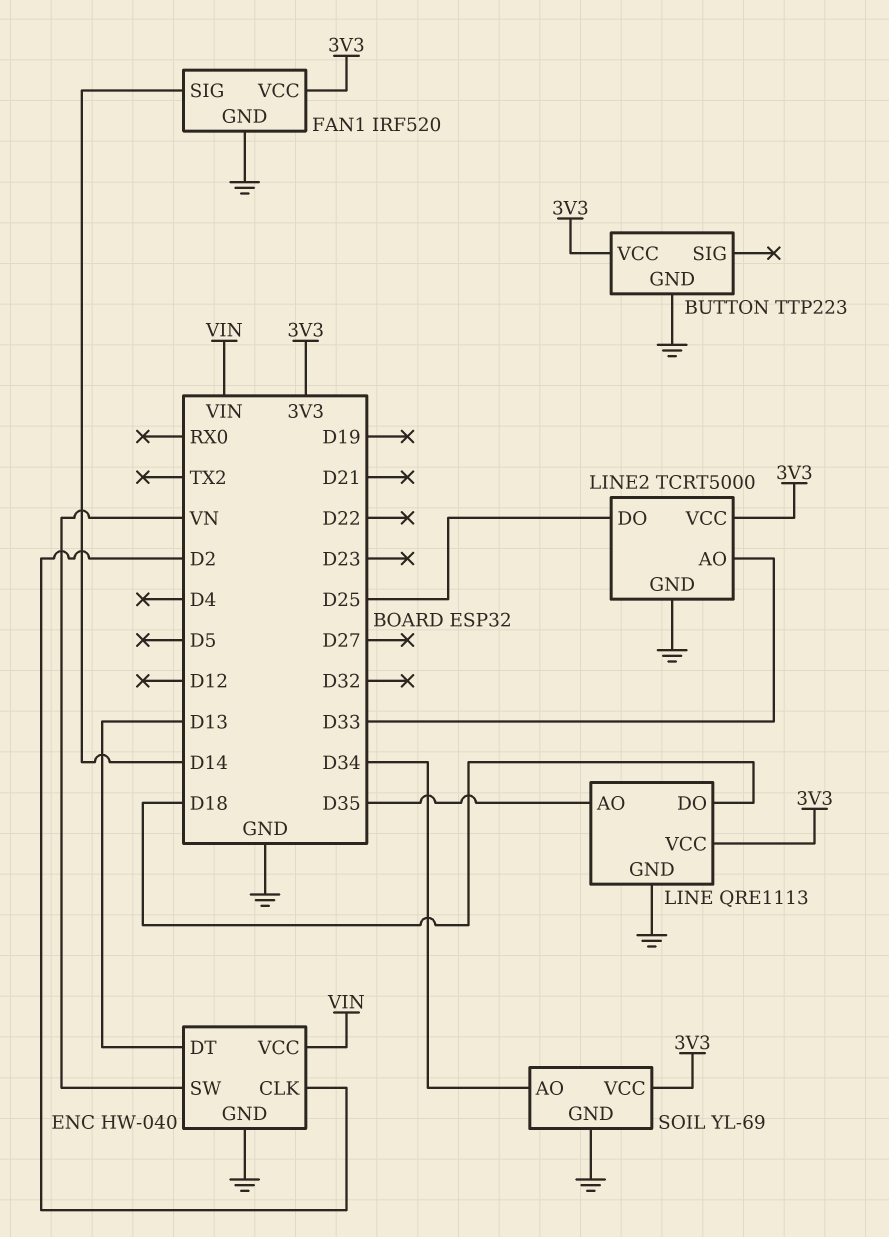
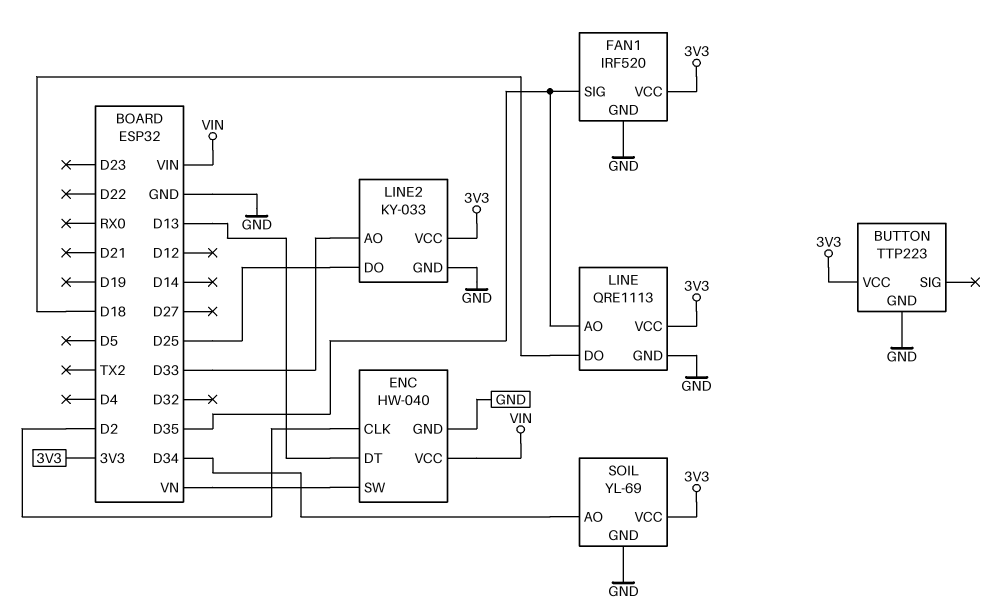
FAN1 pin SIG: D14 -> D35
LINE2: TCRT5000 -> KY-033

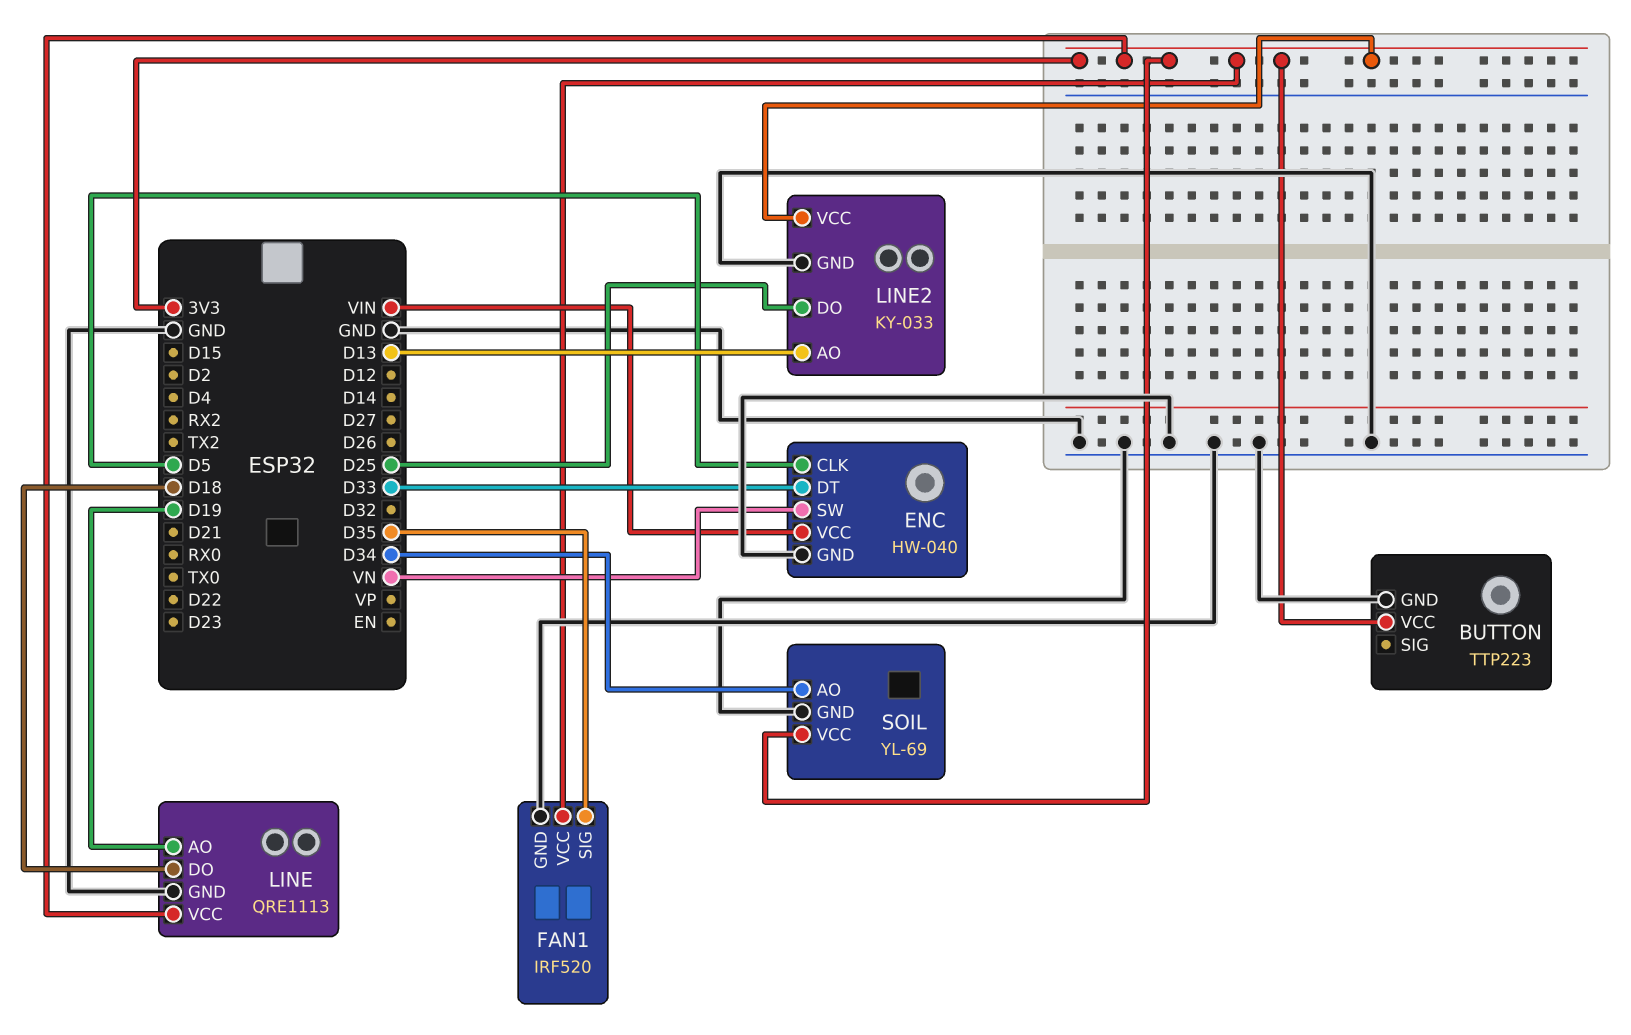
ENC pin CLK: D2 -> D5
ENC pin DT: D13 -> D33
LINE pin AO: D35 -> D19
LINE2 pin AO: D33 -> D13

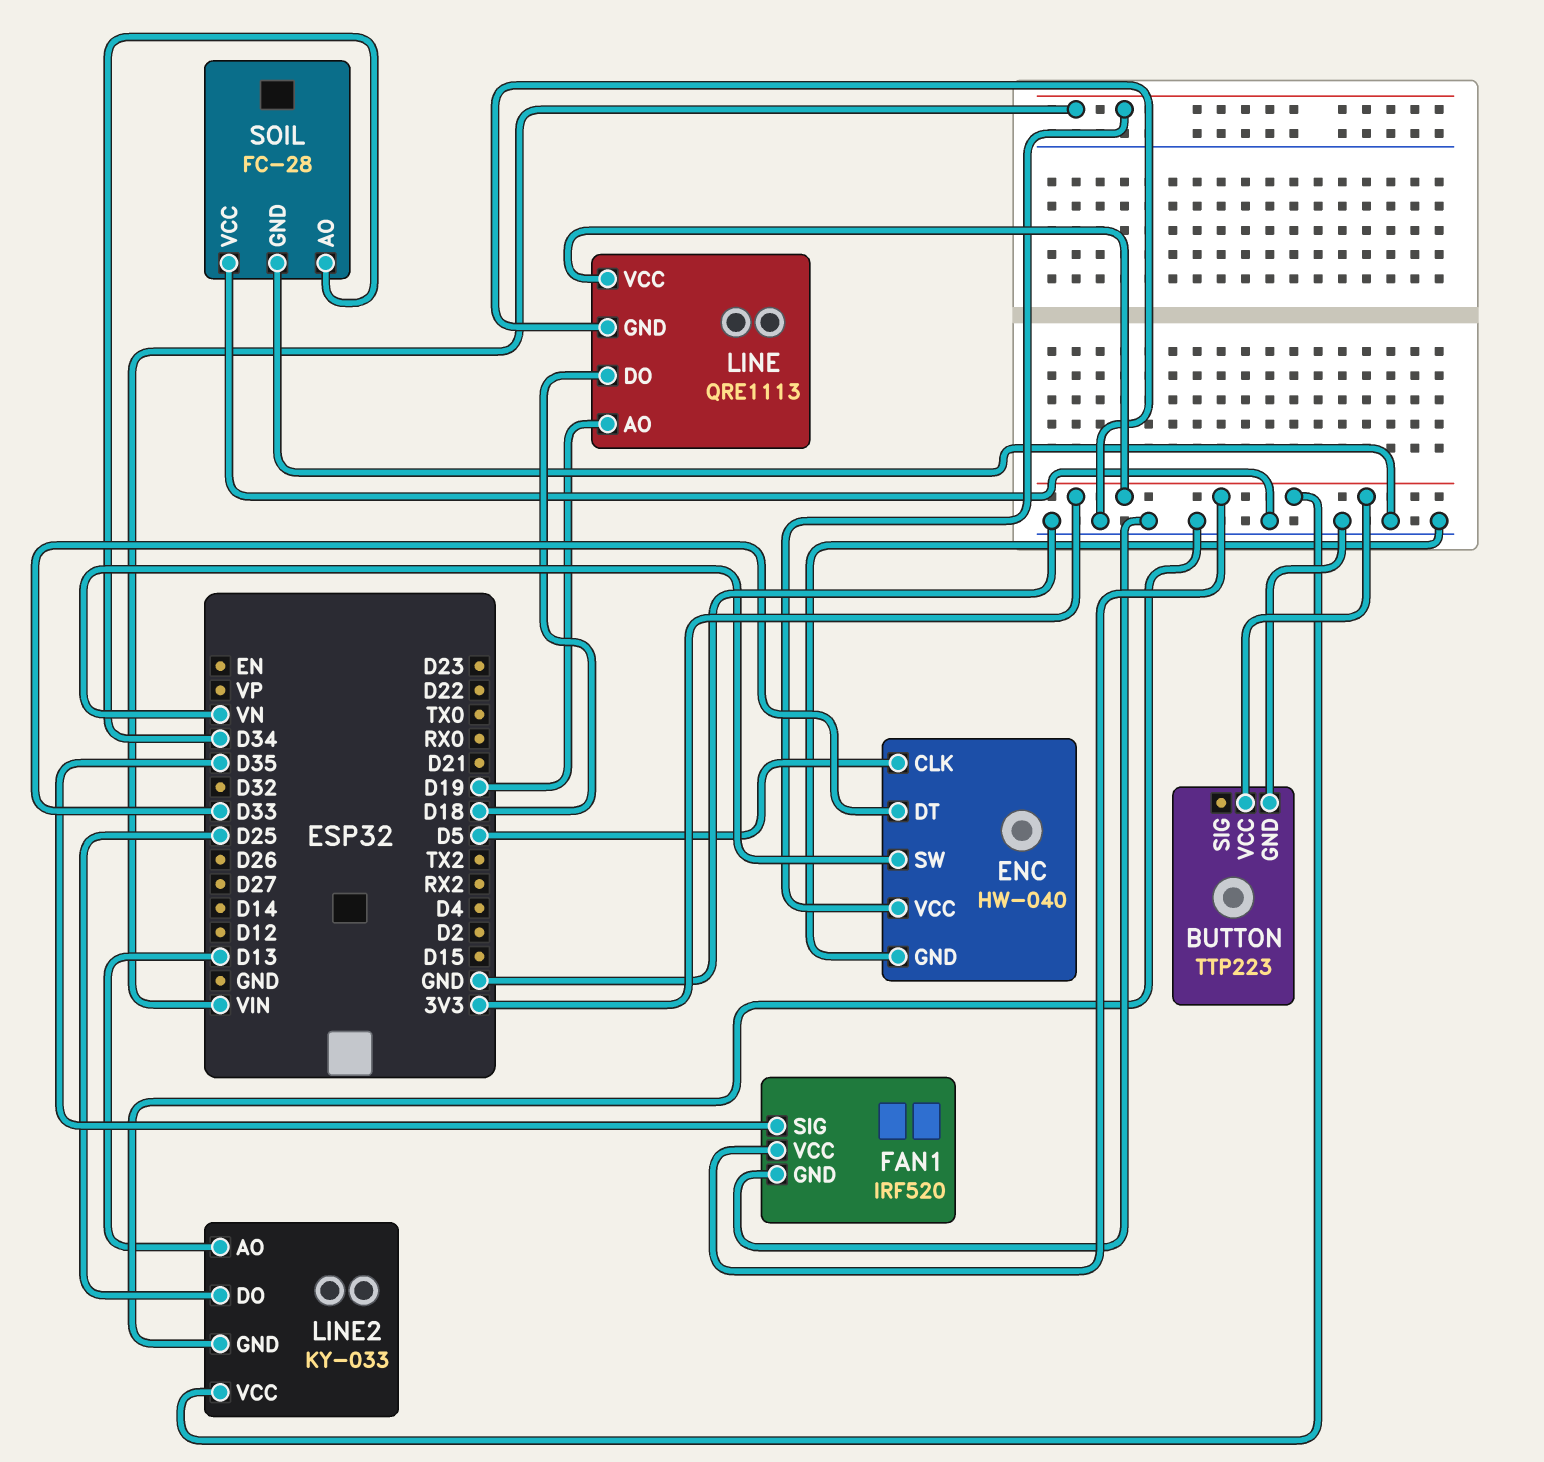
SOIL: YL-69 -> FC-28
SOIL pin VCC: 3V3 -> GND

